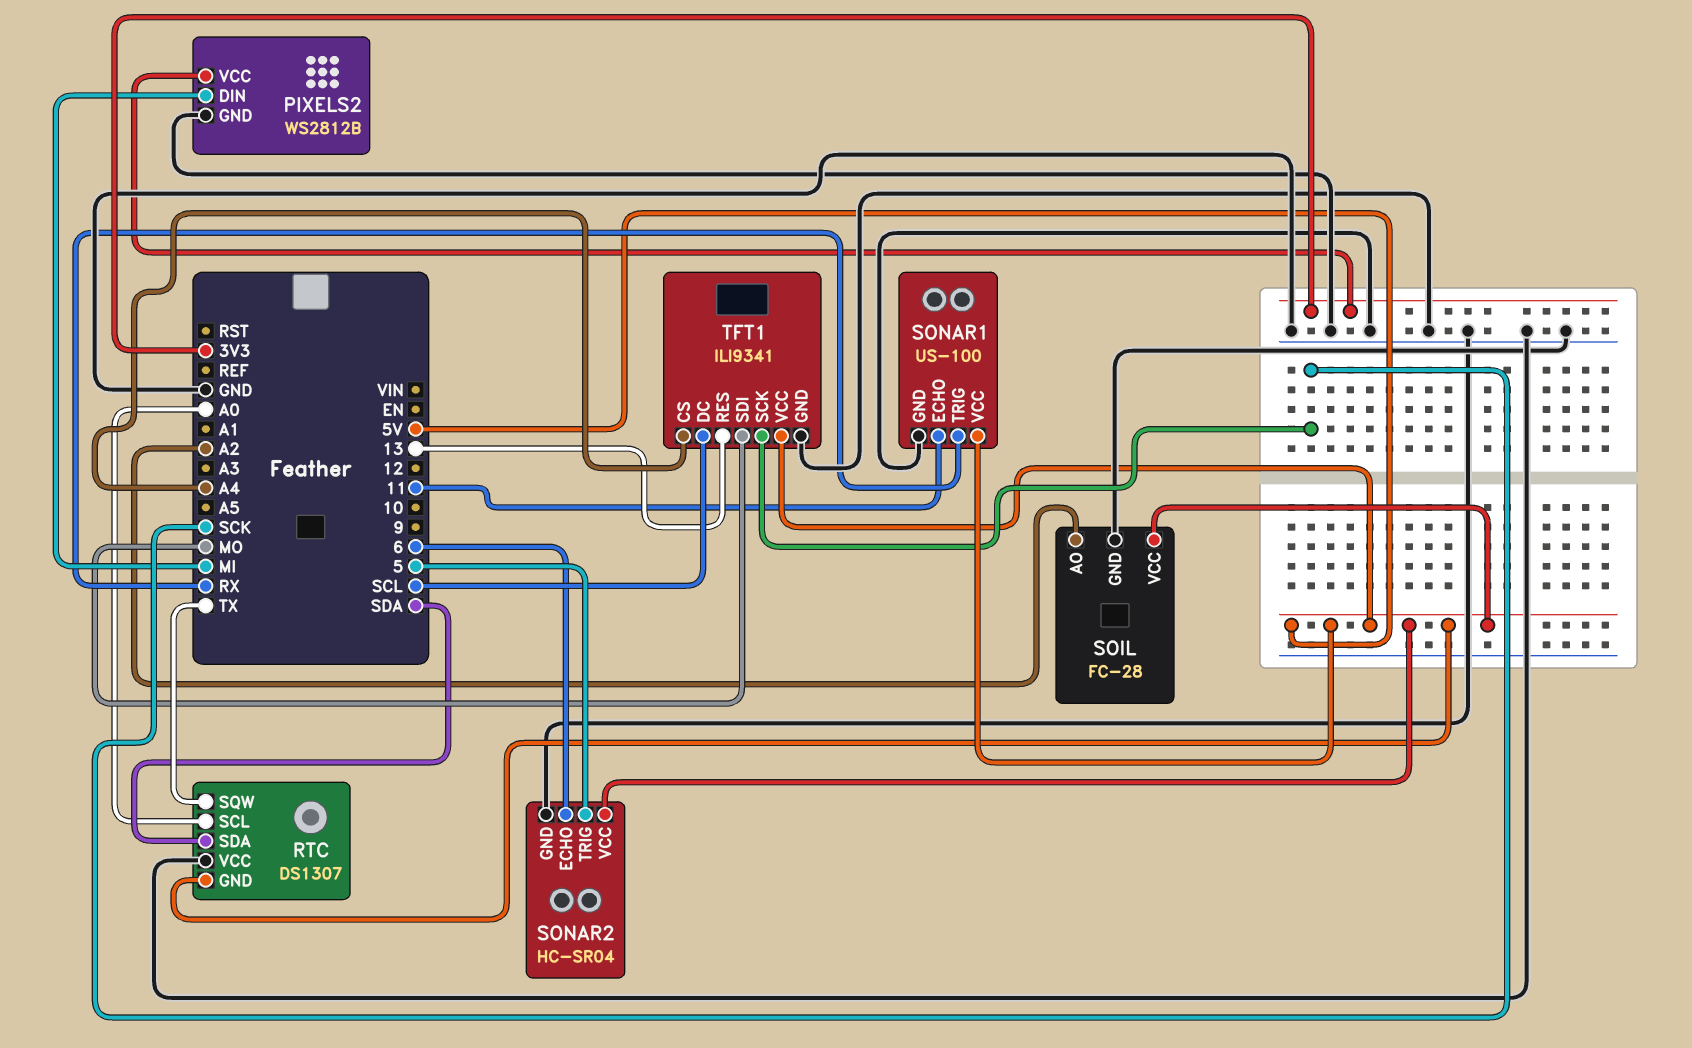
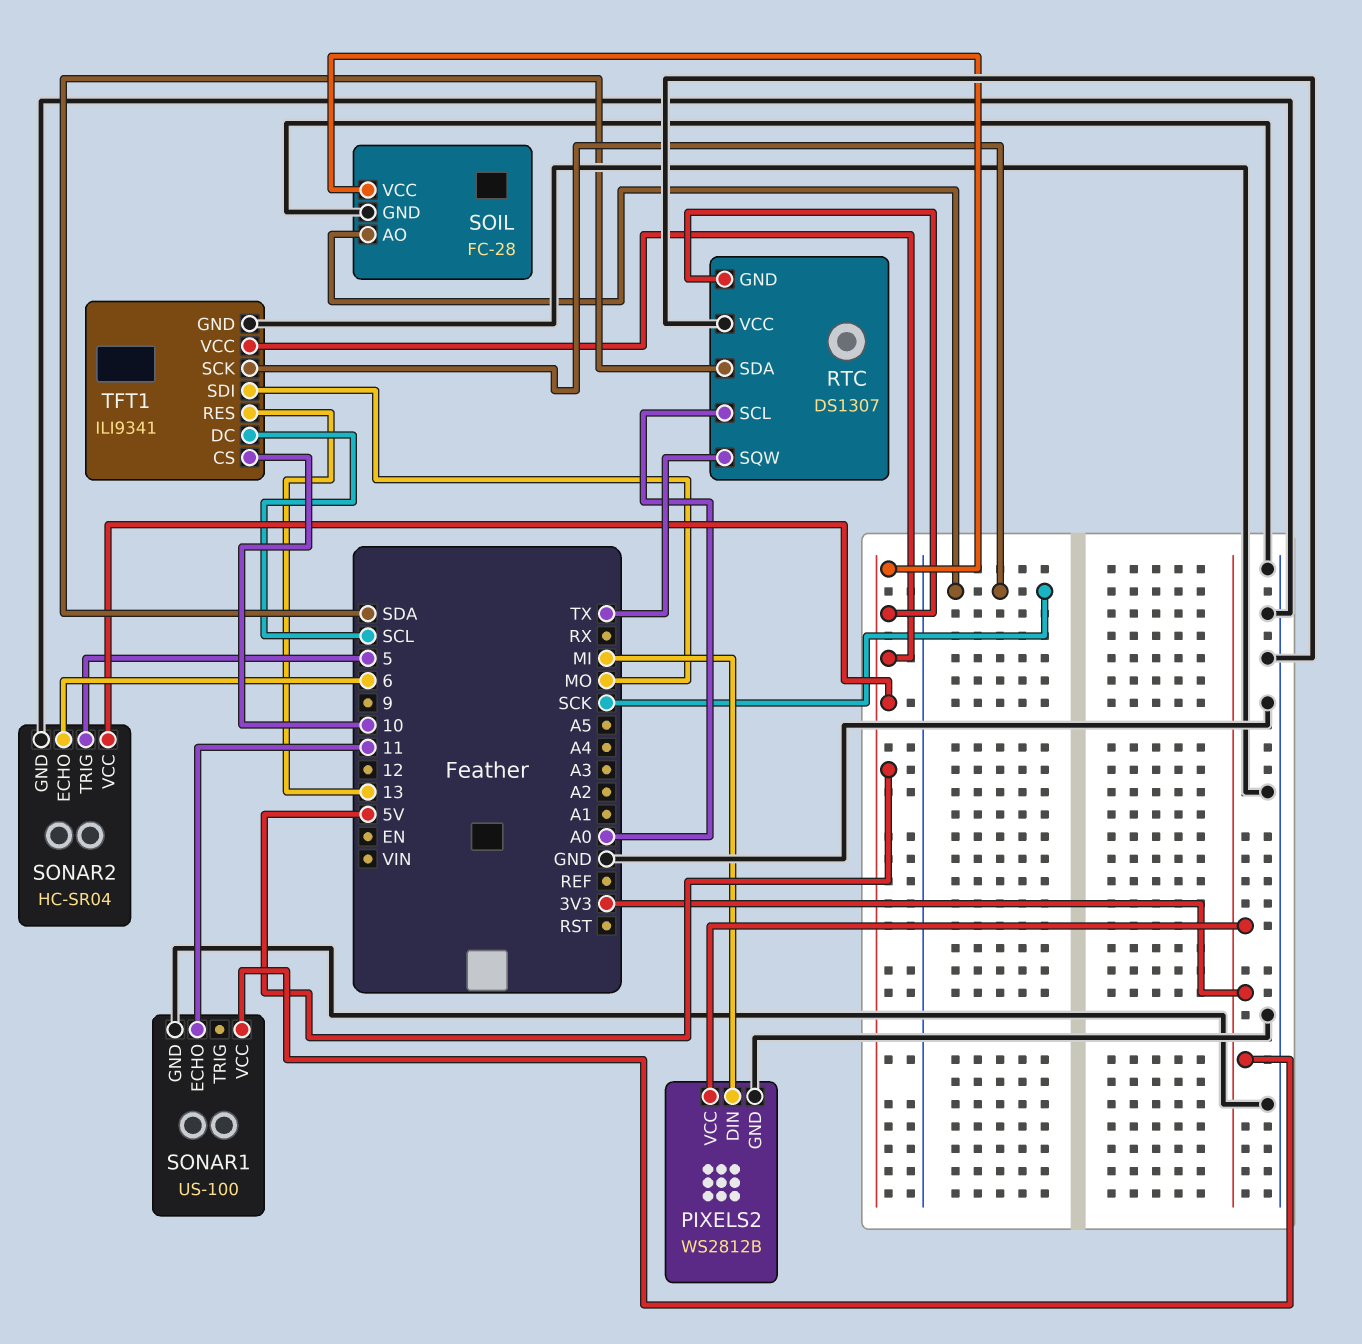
SOIL pin AO: A2 -> SCK
SONAR1 pin TRIG: RX -> none
SONAR1 pin VCC: 5V -> 3V3
TFT1 pin CS: A4 -> 10

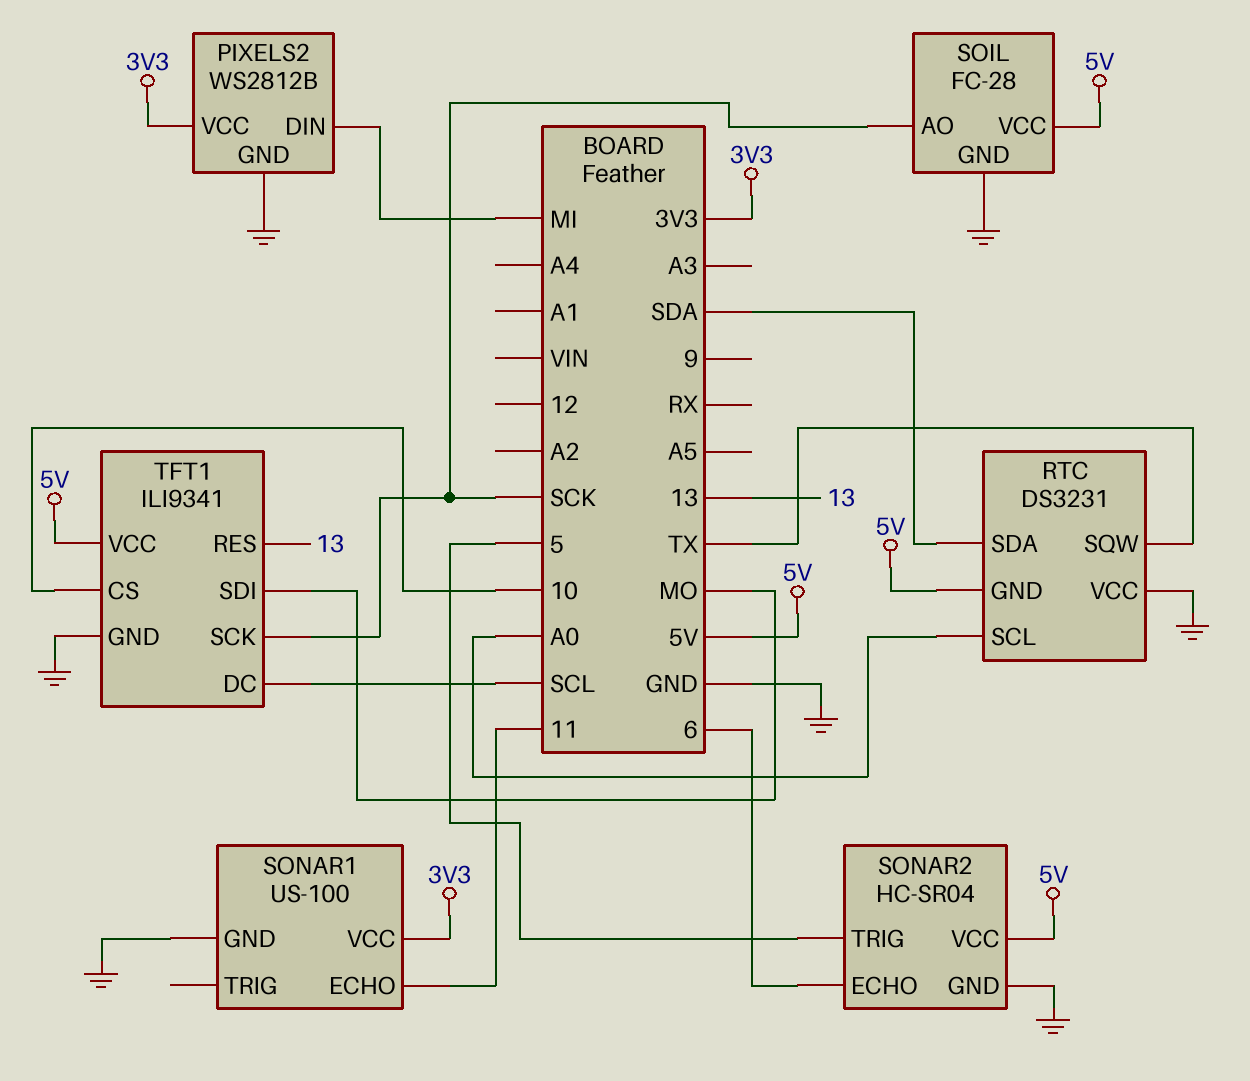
RTC: DS1307 -> DS3231

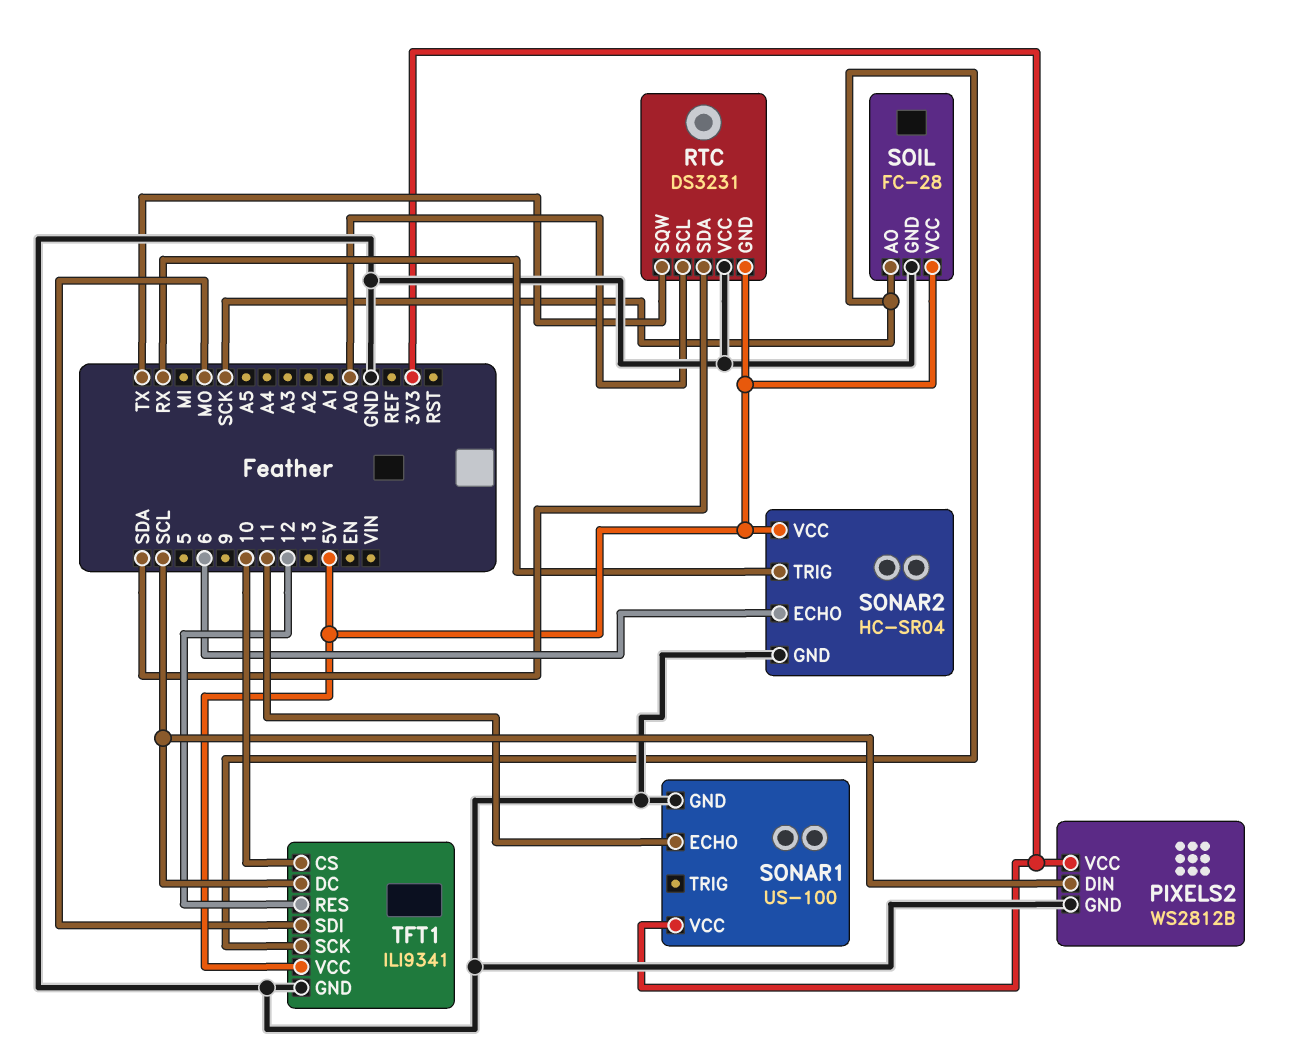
PIXELS2 pin DIN: MI -> SCL
SONAR2 pin TRIG: 5 -> RX
TFT1 pin RES: 13 -> 12

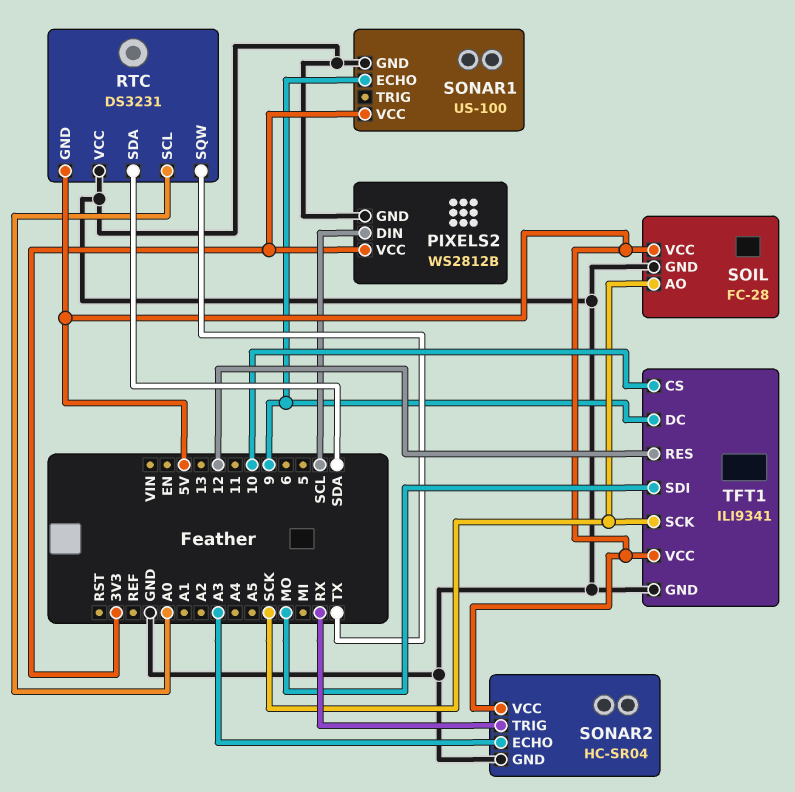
SONAR1 pin ECHO: 11 -> 9
SONAR2 pin ECHO: 6 -> A3
TFT1 pin DC: SCL -> 9

